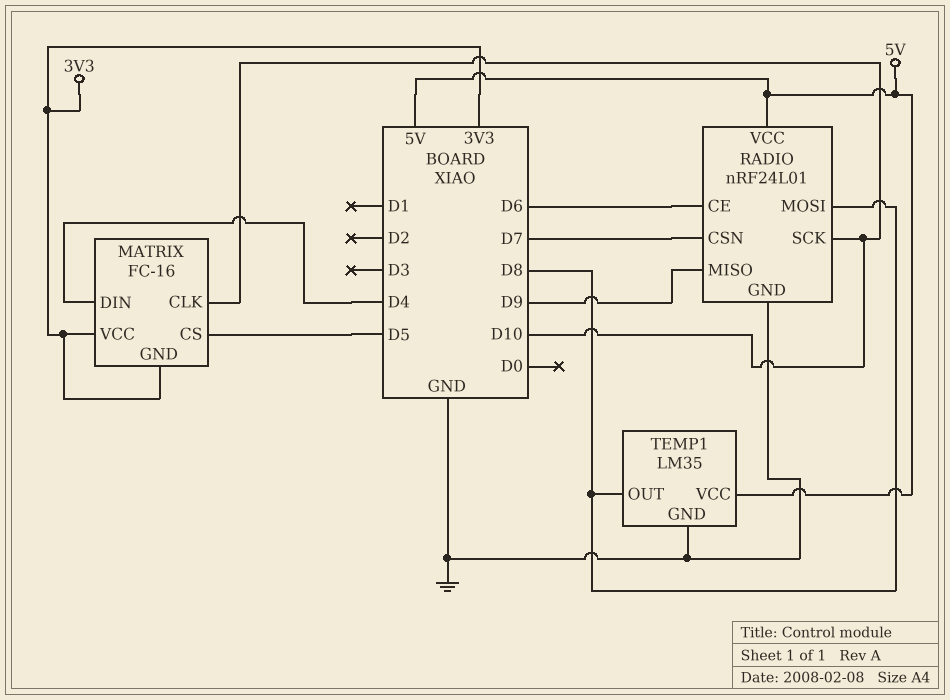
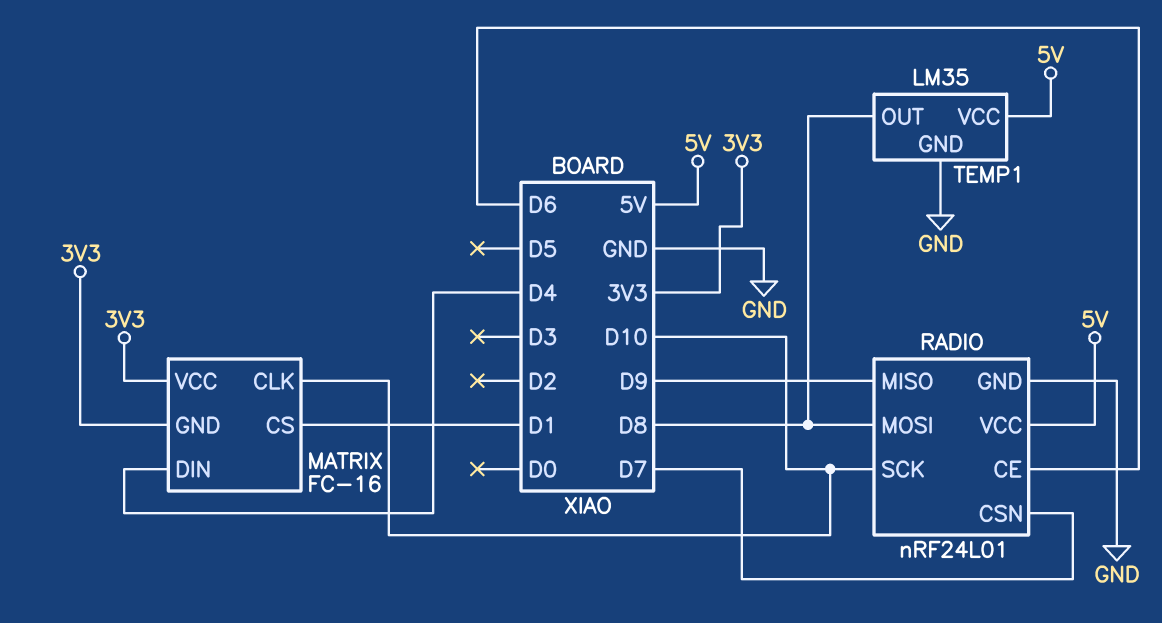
MATRIX pin CS: D5 -> D1

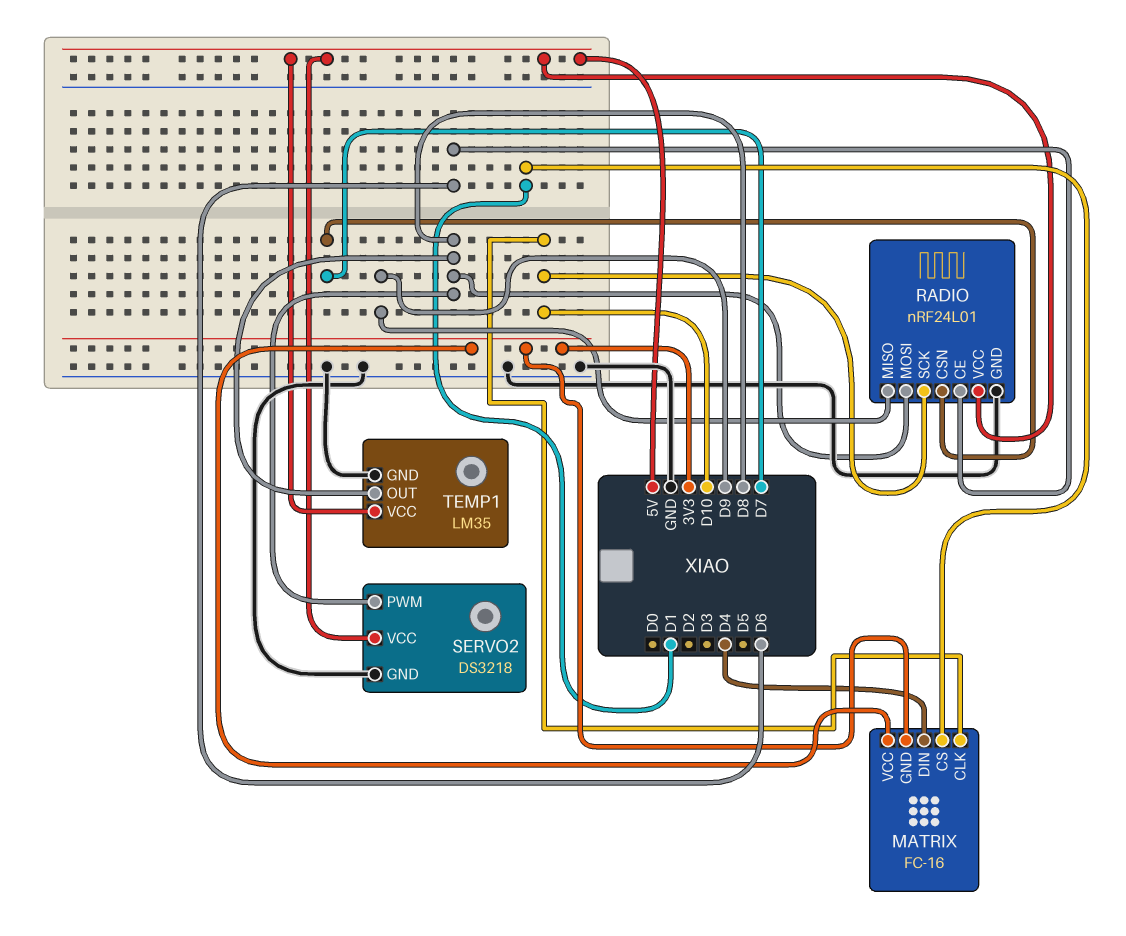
SERVO2: none -> DS3218
SERVO2 pin GND: none -> GND
SERVO2 pin PWM: none -> D8
SERVO2 pin VCC: none -> 5V

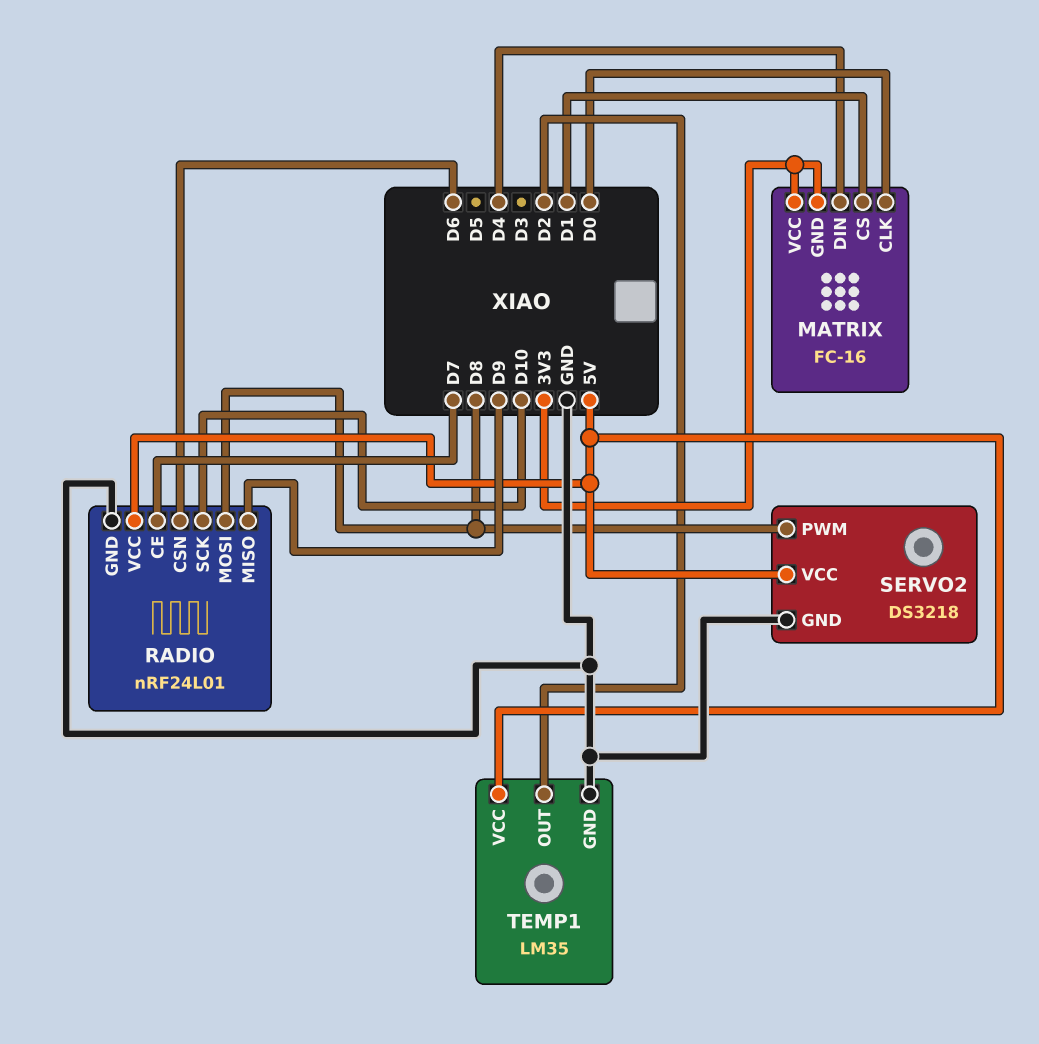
MATRIX pin CLK: D10 -> D0
RADIO pin CE: D6 -> D7
RADIO pin CSN: D7 -> D6
TEMP1 pin OUT: D8 -> D2

